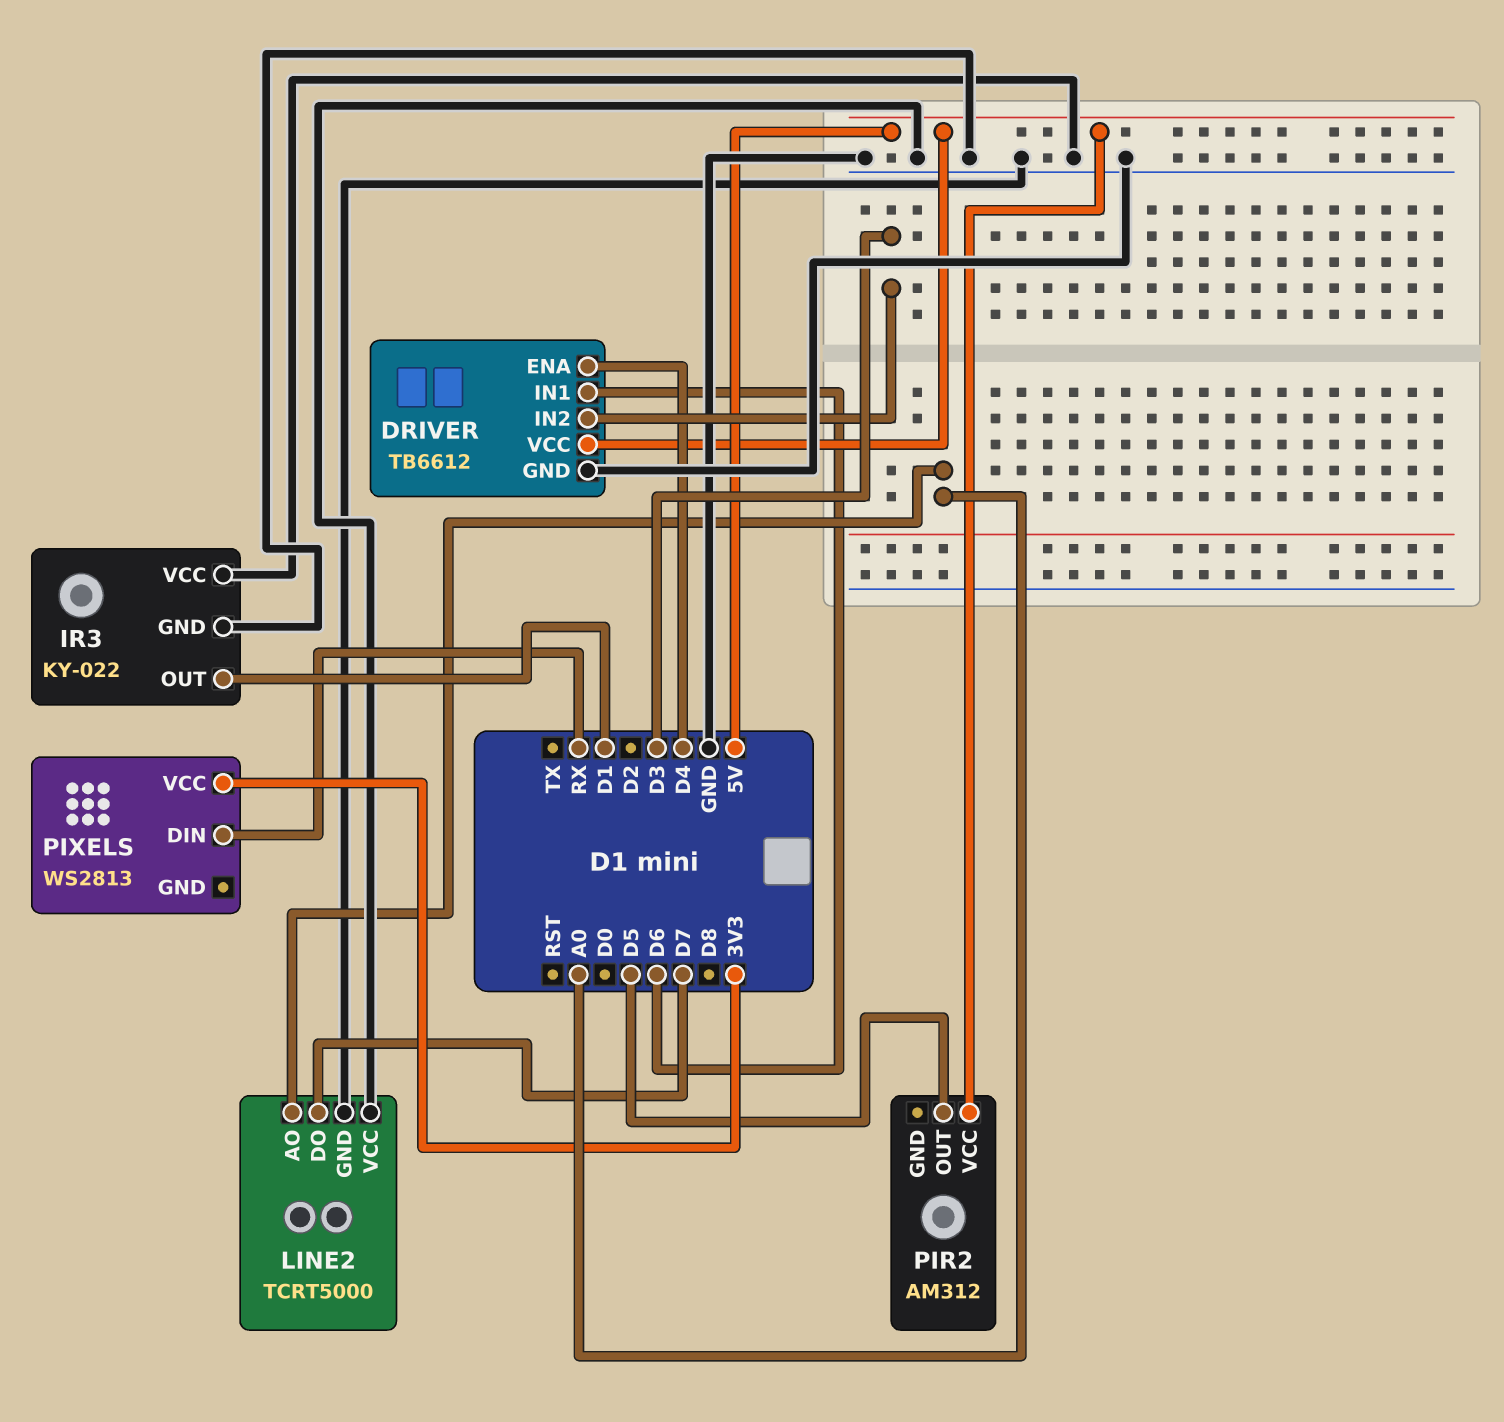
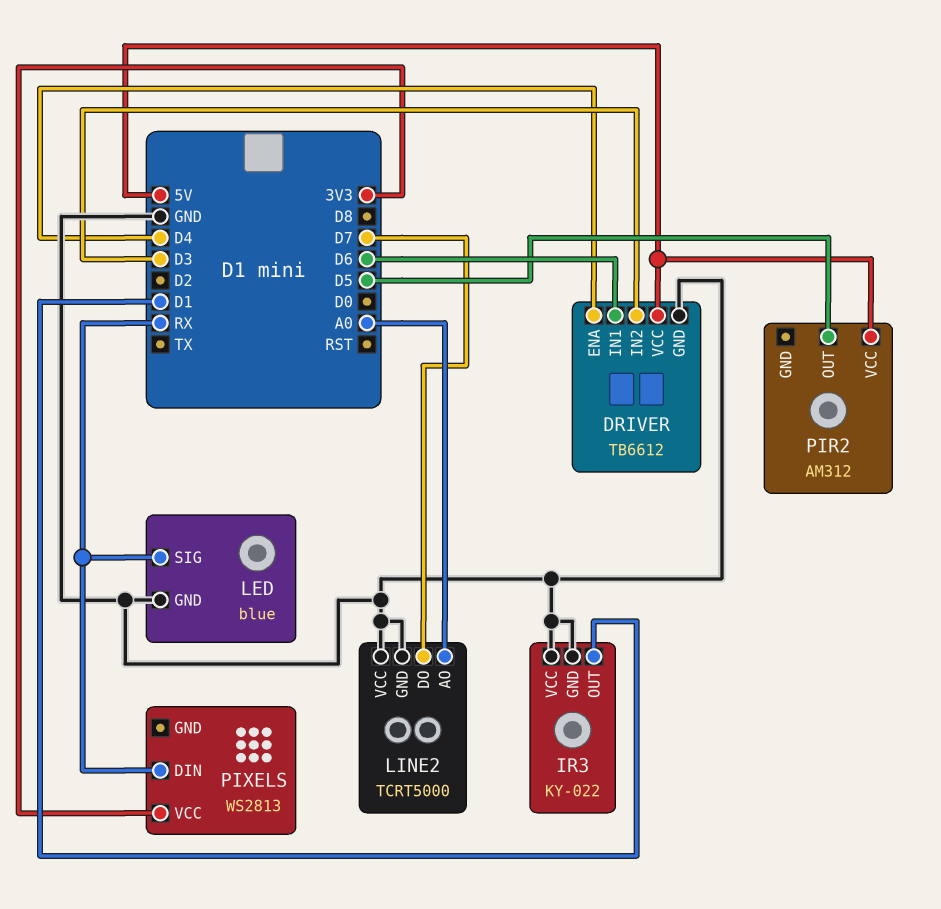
LED: none -> blue
LED pin GND: none -> GND
LED pin SIG: none -> RX

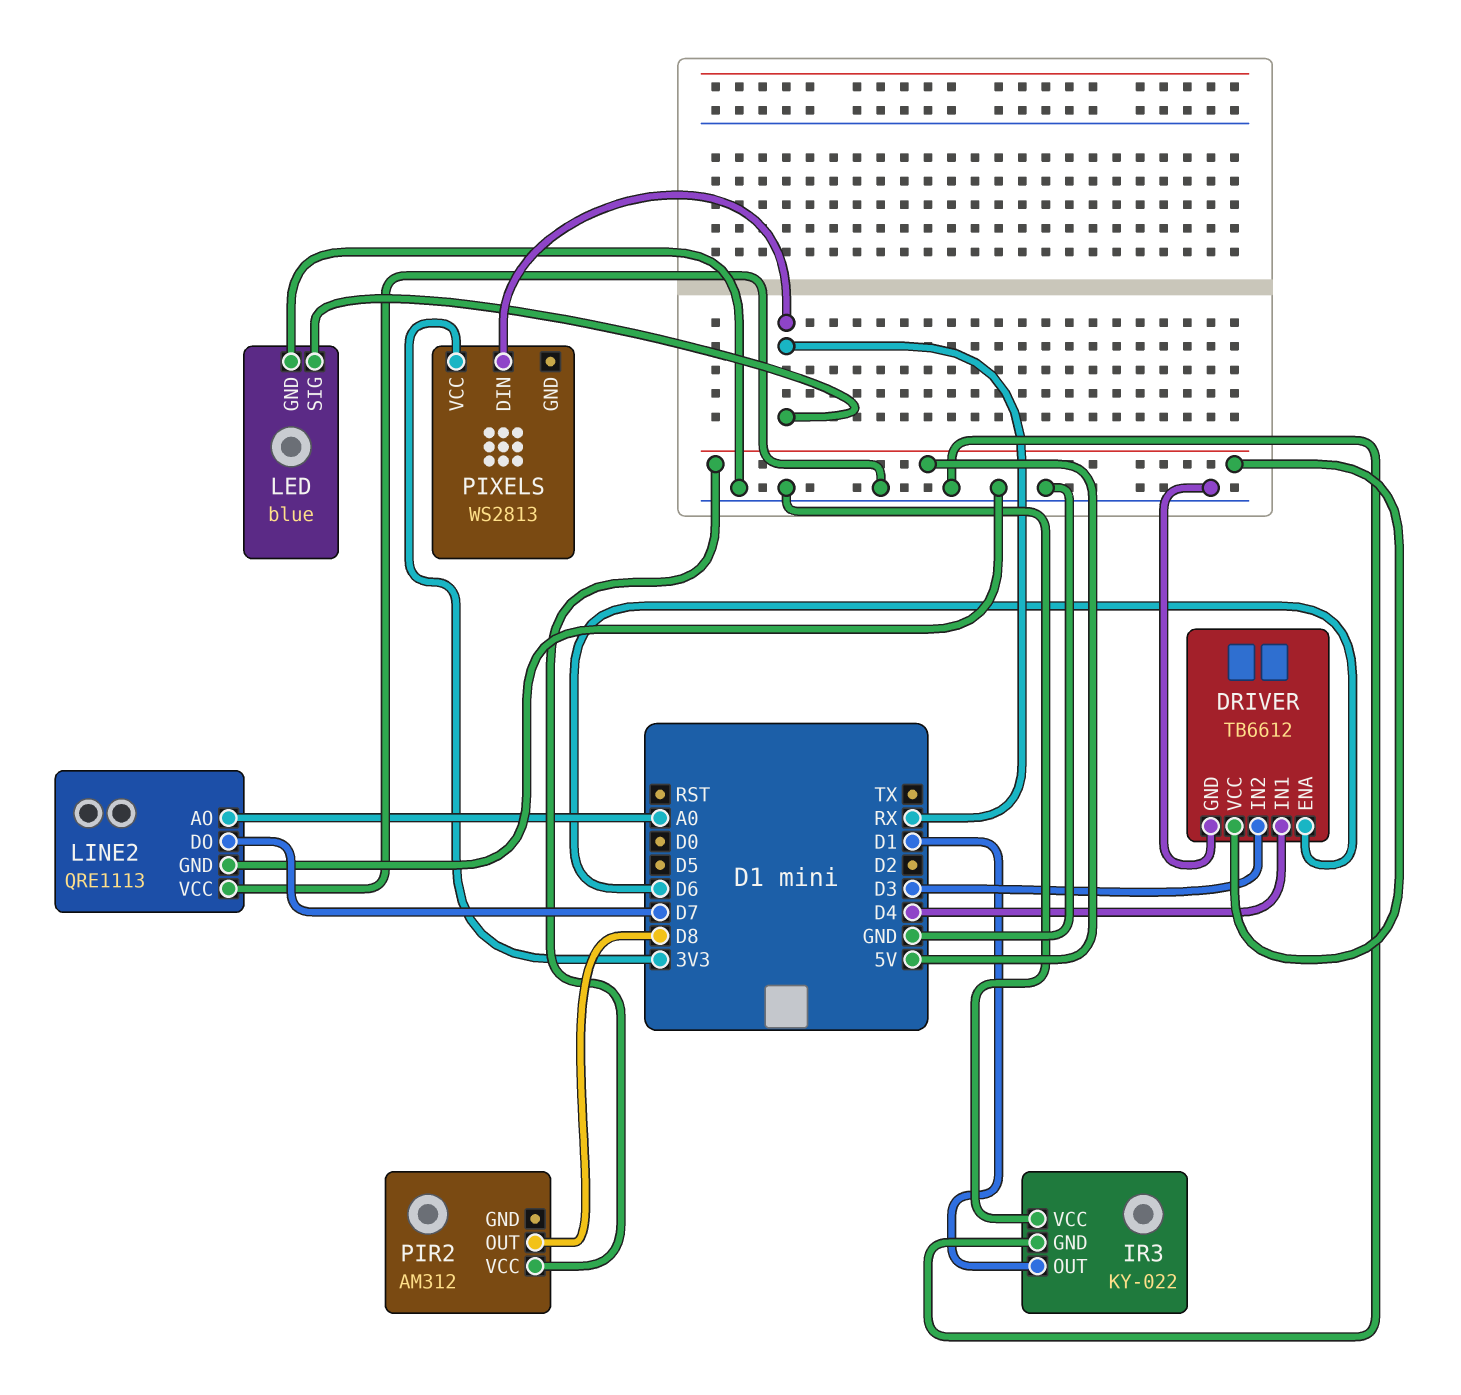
DRIVER pin ENA: D4 -> D6
DRIVER pin IN1: D6 -> D4
LINE2: TCRT5000 -> QRE1113
PIR2 pin OUT: D5 -> D8

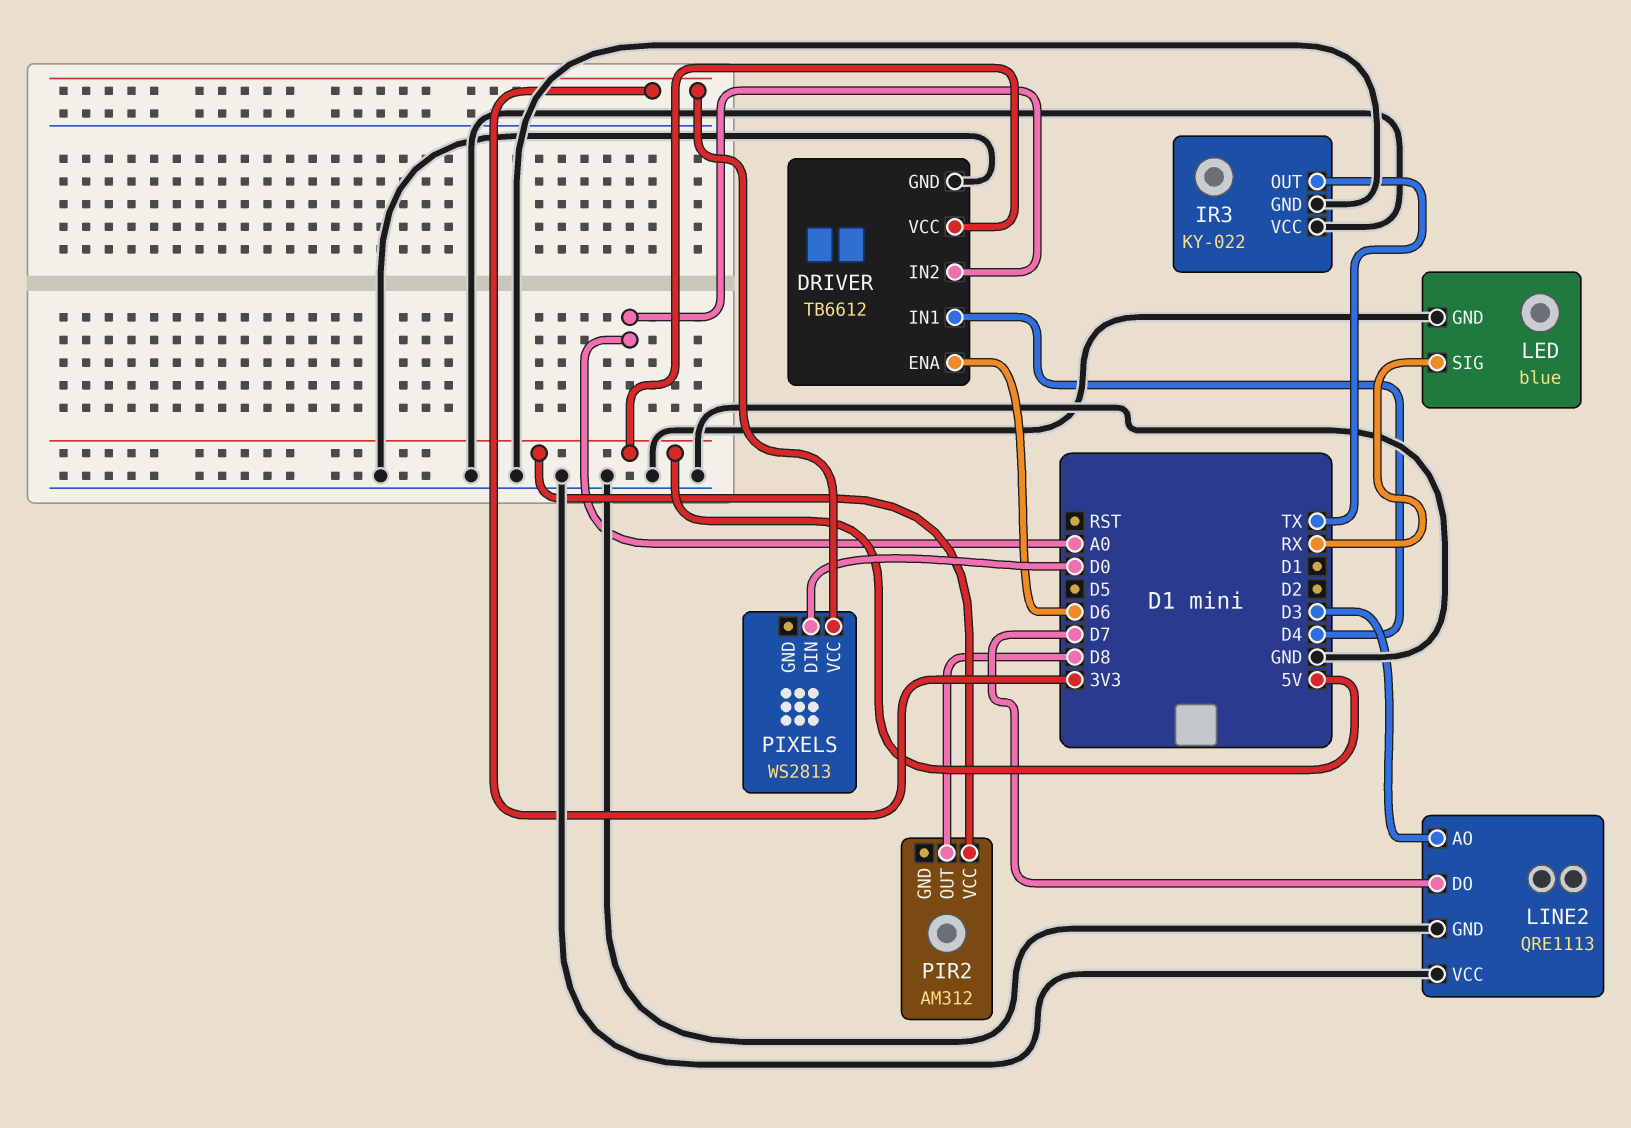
DRIVER pin IN2: D3 -> A0
IR3 pin OUT: D1 -> TX
LINE2 pin AO: A0 -> D3
PIXELS pin DIN: RX -> D0

